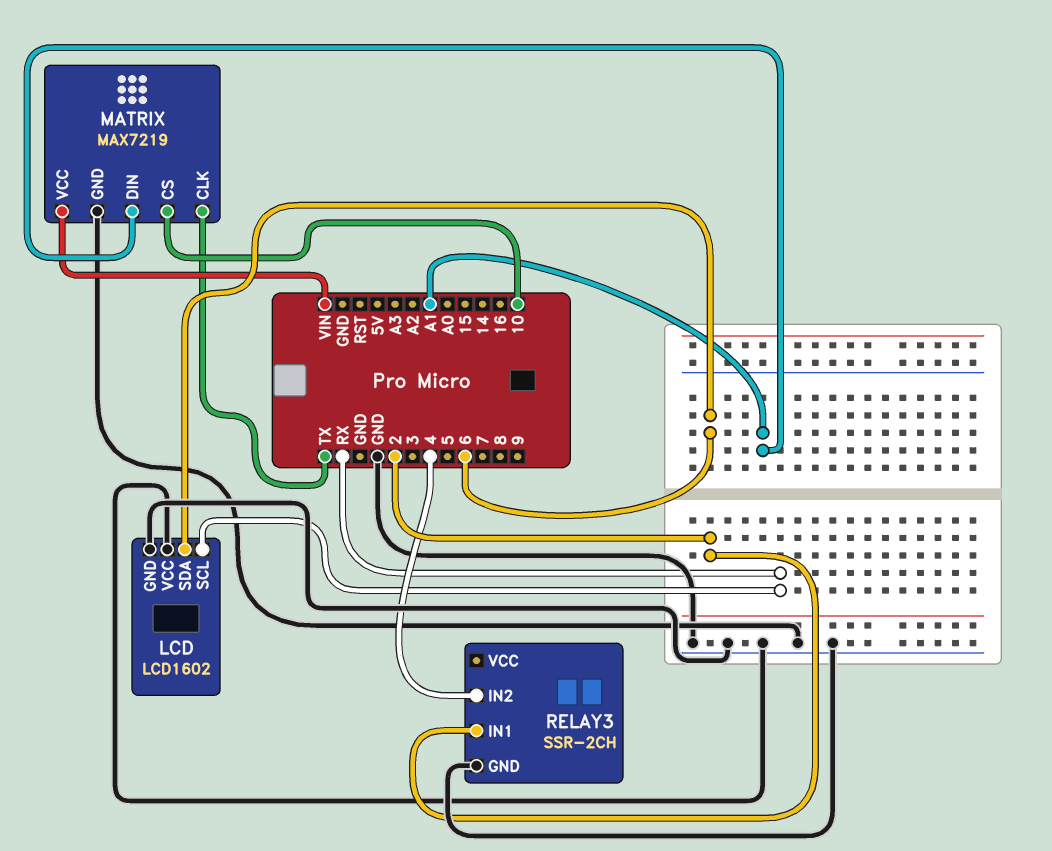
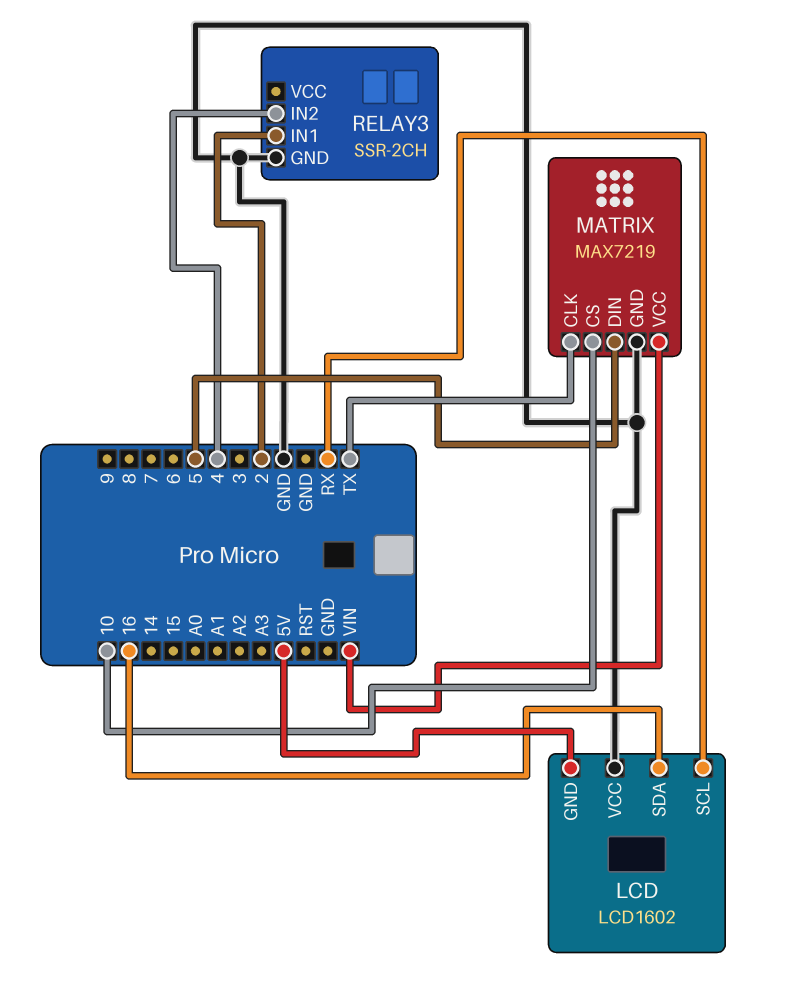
LCD pin GND: GND -> 5V
LCD pin SDA: 6 -> 16
MATRIX pin DIN: A1 -> 5

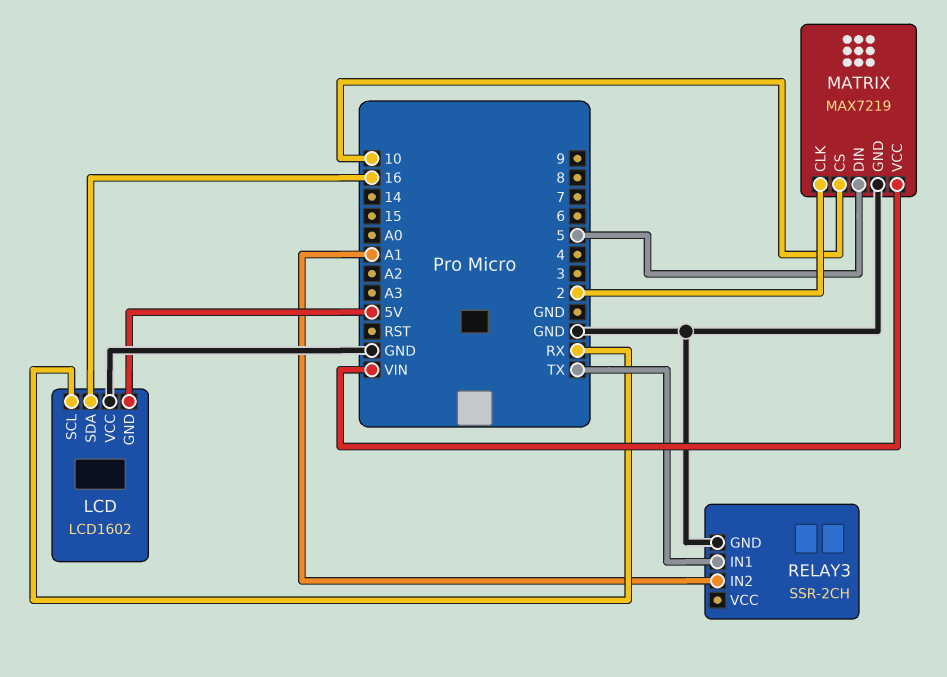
MATRIX pin CLK: TX -> 2
RELAY3 pin IN1: 2 -> TX
RELAY3 pin IN2: 4 -> A1

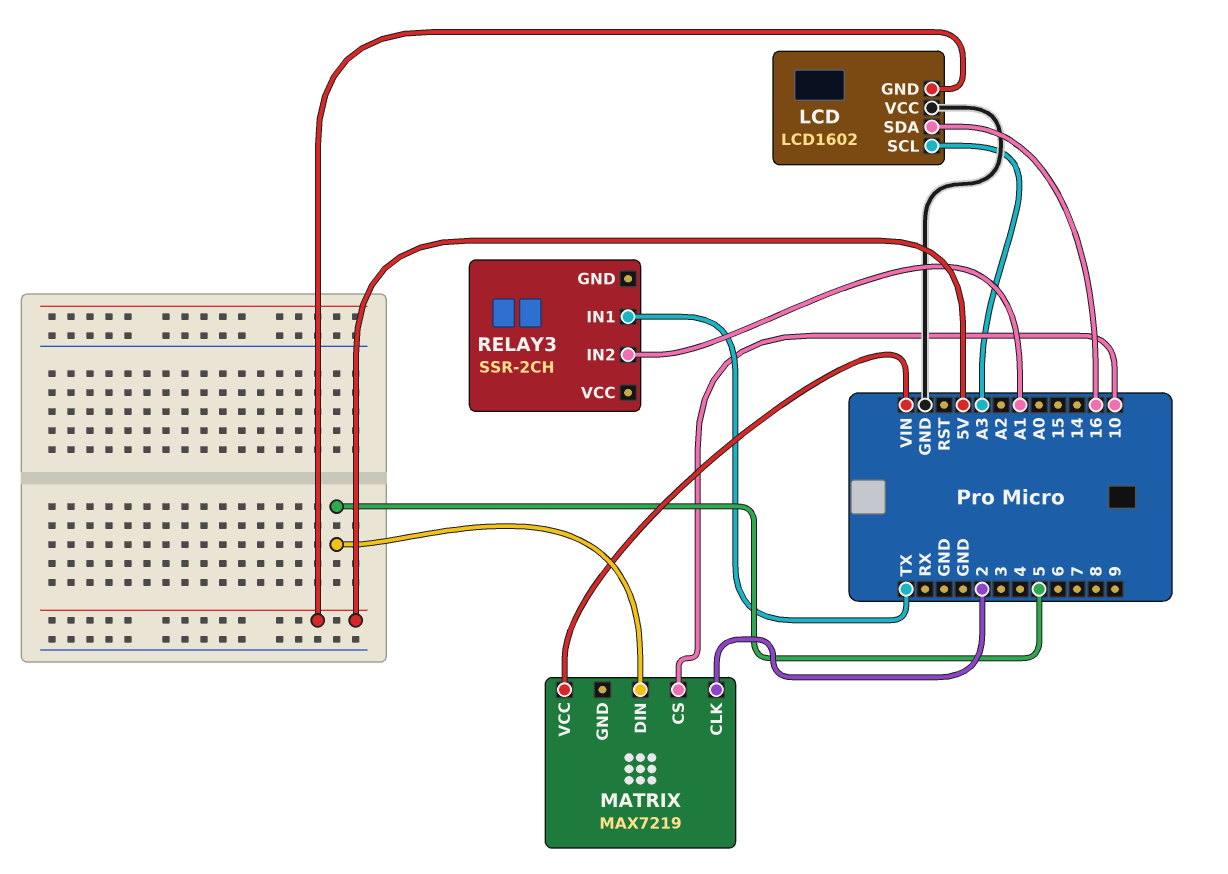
LCD pin SCL: RX -> A3
MATRIX pin GND: GND -> none
RELAY3 pin GND: GND -> none

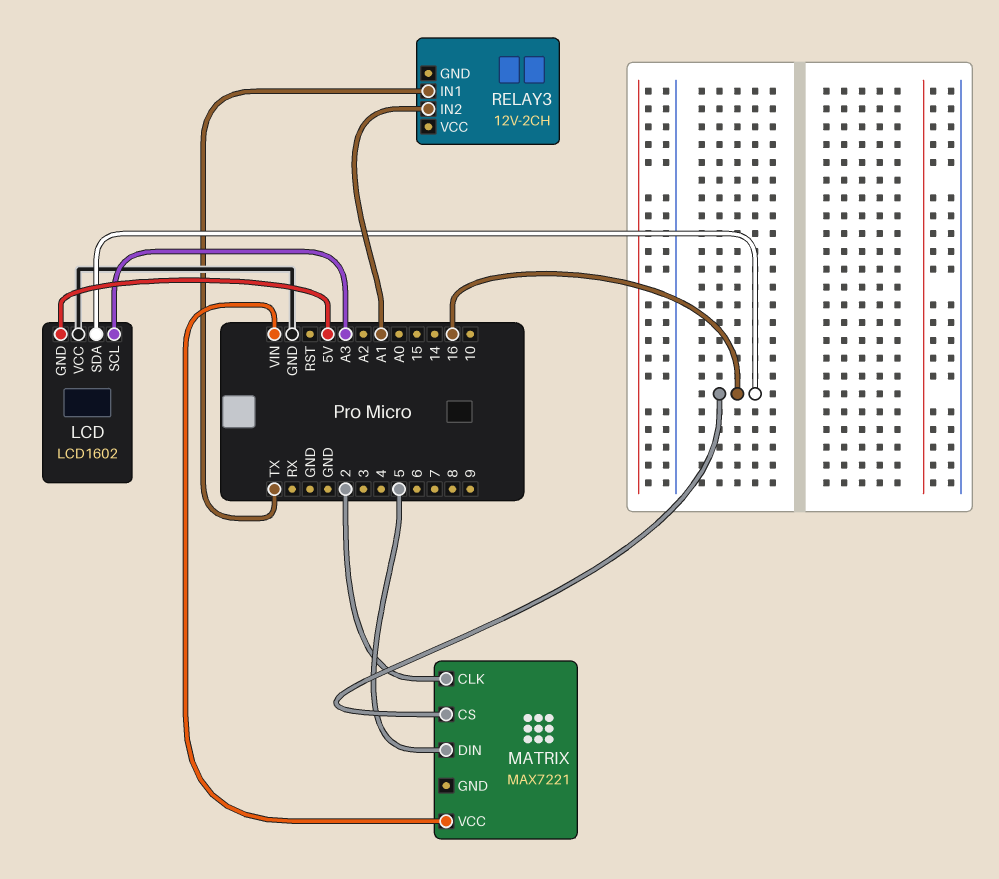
MATRIX: MAX7219 -> MAX7221
MATRIX pin CS: 10 -> 16
RELAY3: SSR-2CH -> 12V-2CH

